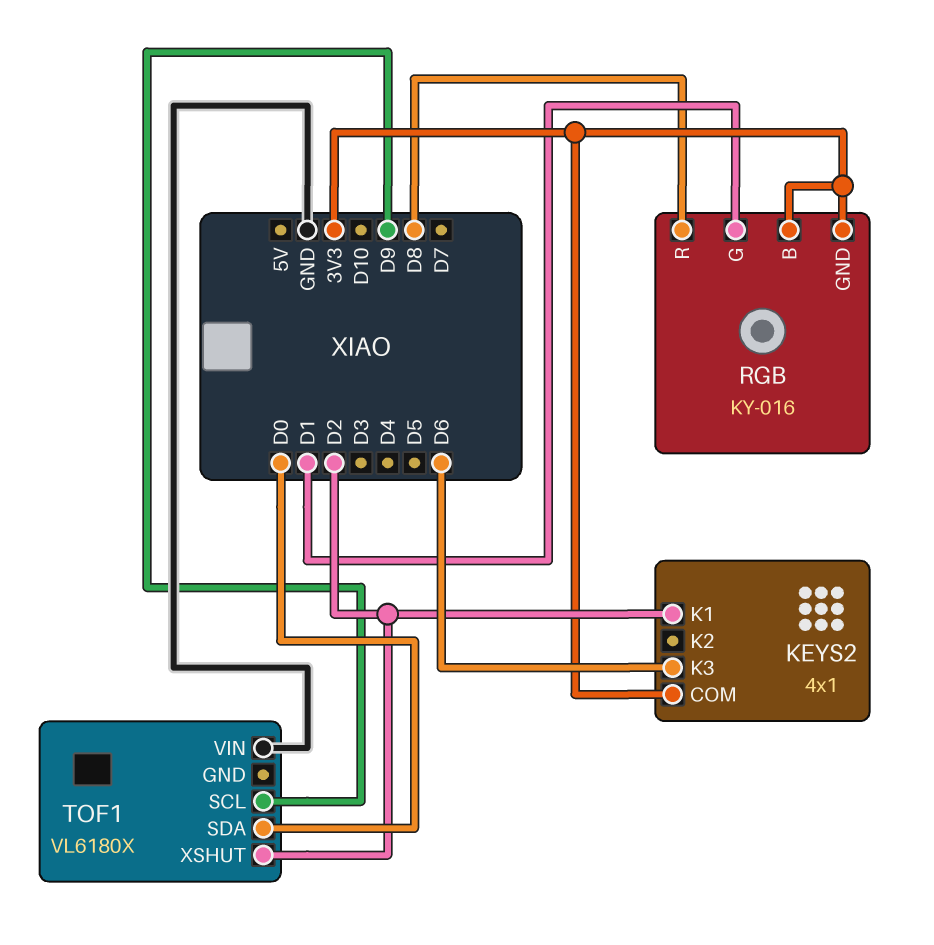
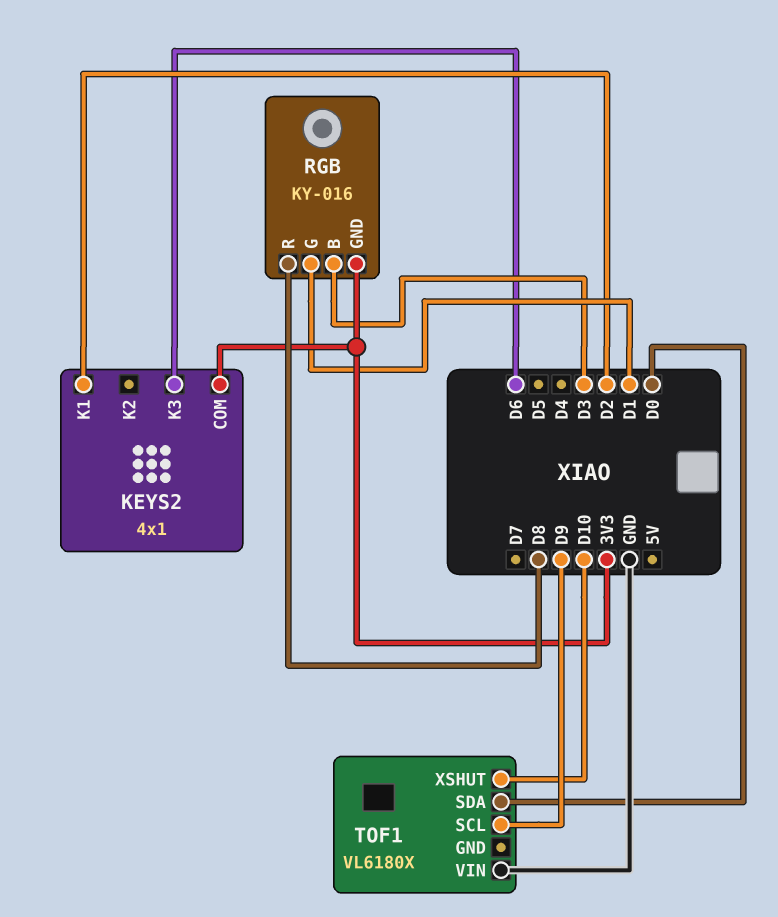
RGB pin B: 3V3 -> D3
TOF1 pin XSHUT: D2 -> D10

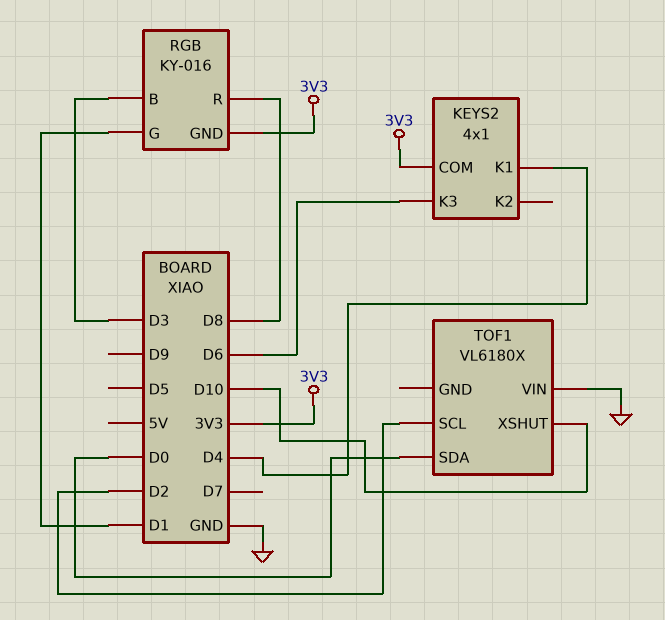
KEYS2 pin K1: D2 -> D4
TOF1 pin SCL: D9 -> D2

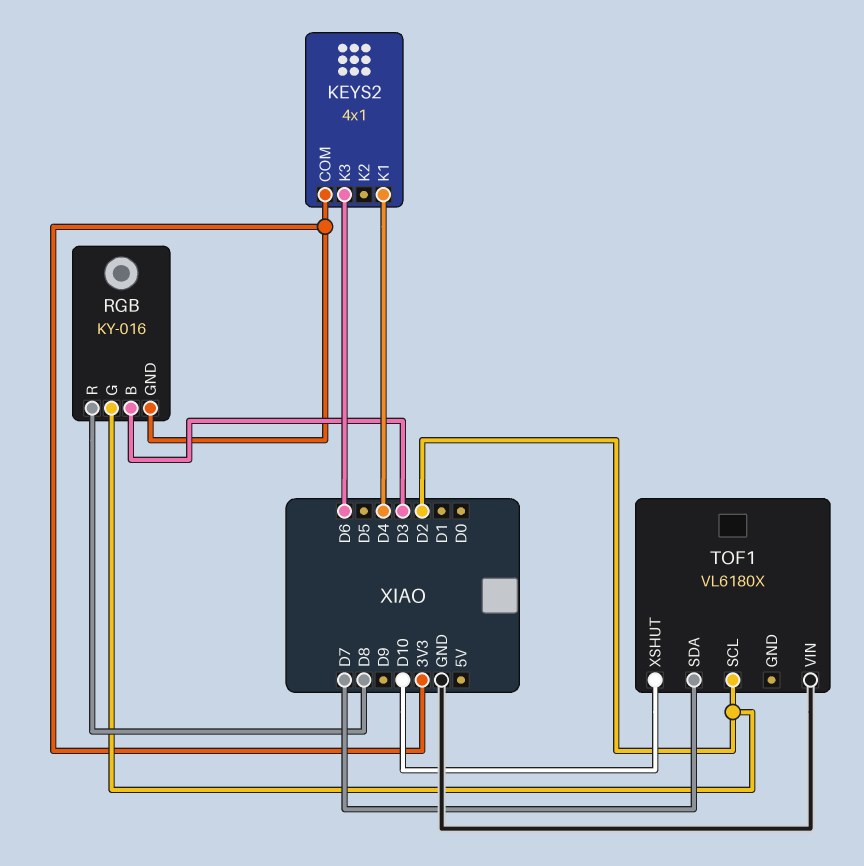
RGB pin G: D1 -> D2
TOF1 pin SDA: D0 -> D7

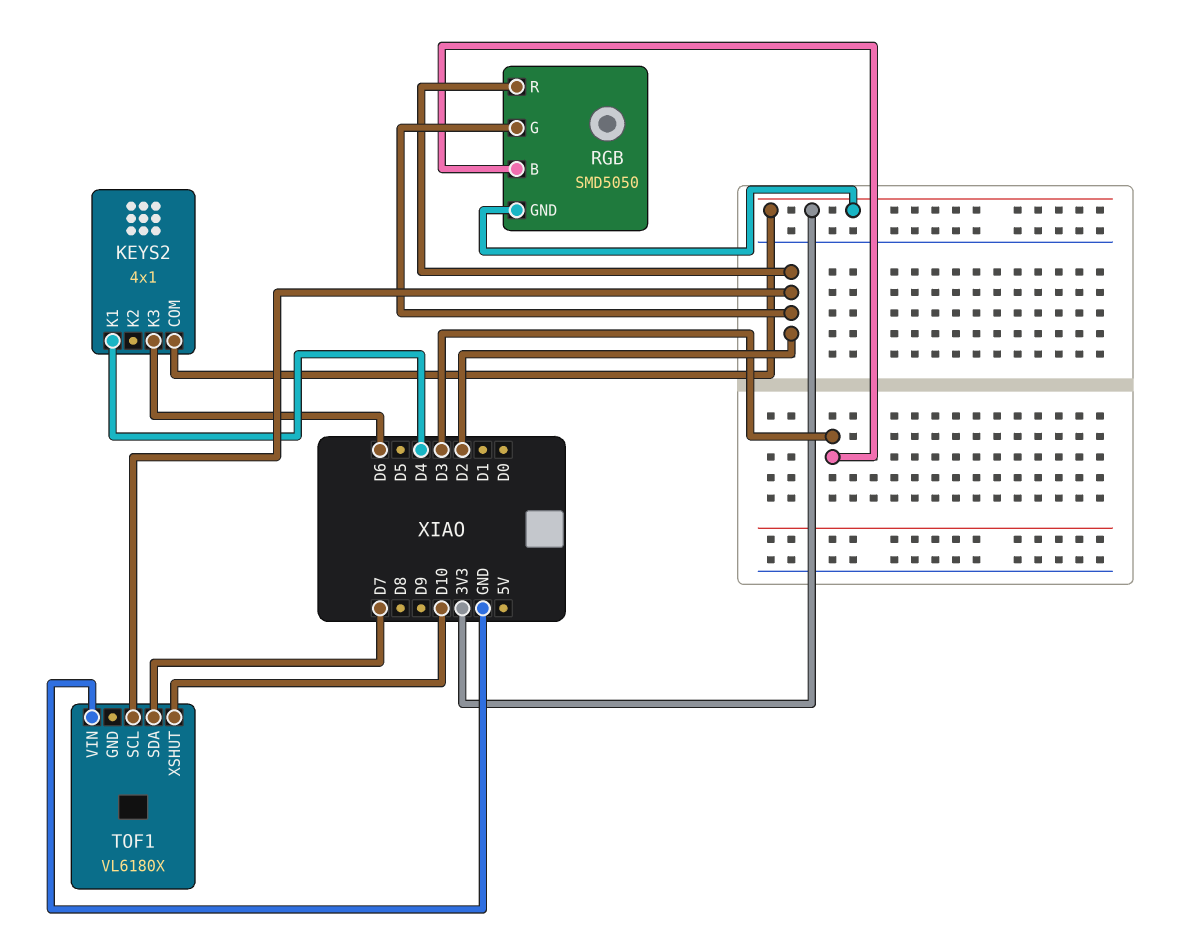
RGB: KY-016 -> SMD5050
RGB pin R: D8 -> D2

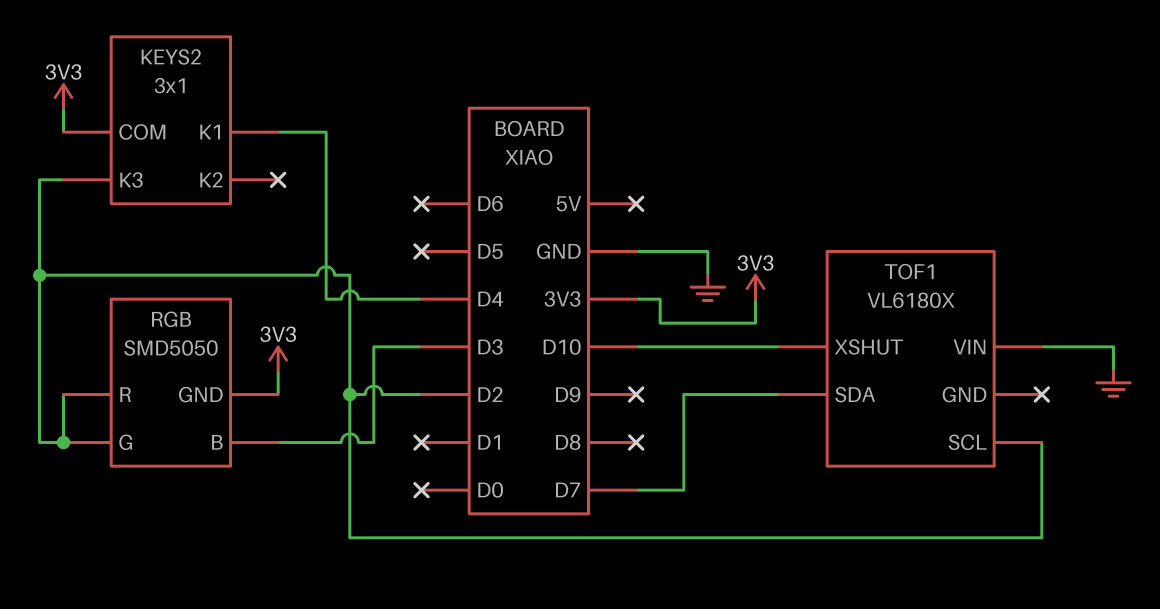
KEYS2: 4x1 -> 3x1
KEYS2 pin K3: D6 -> D2

